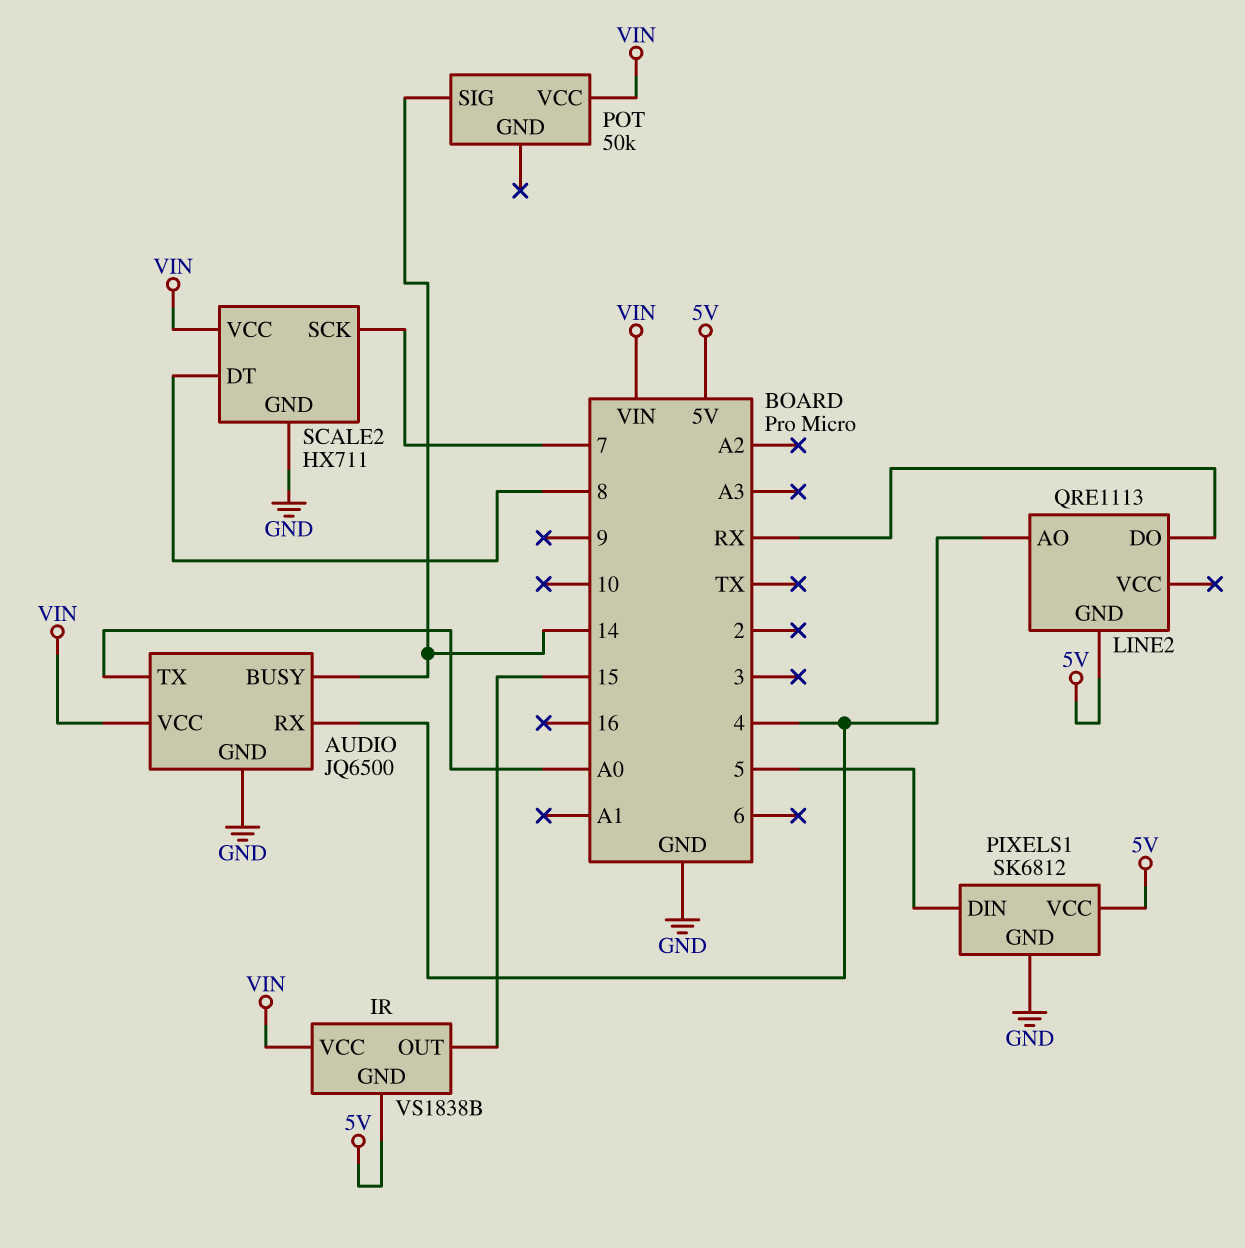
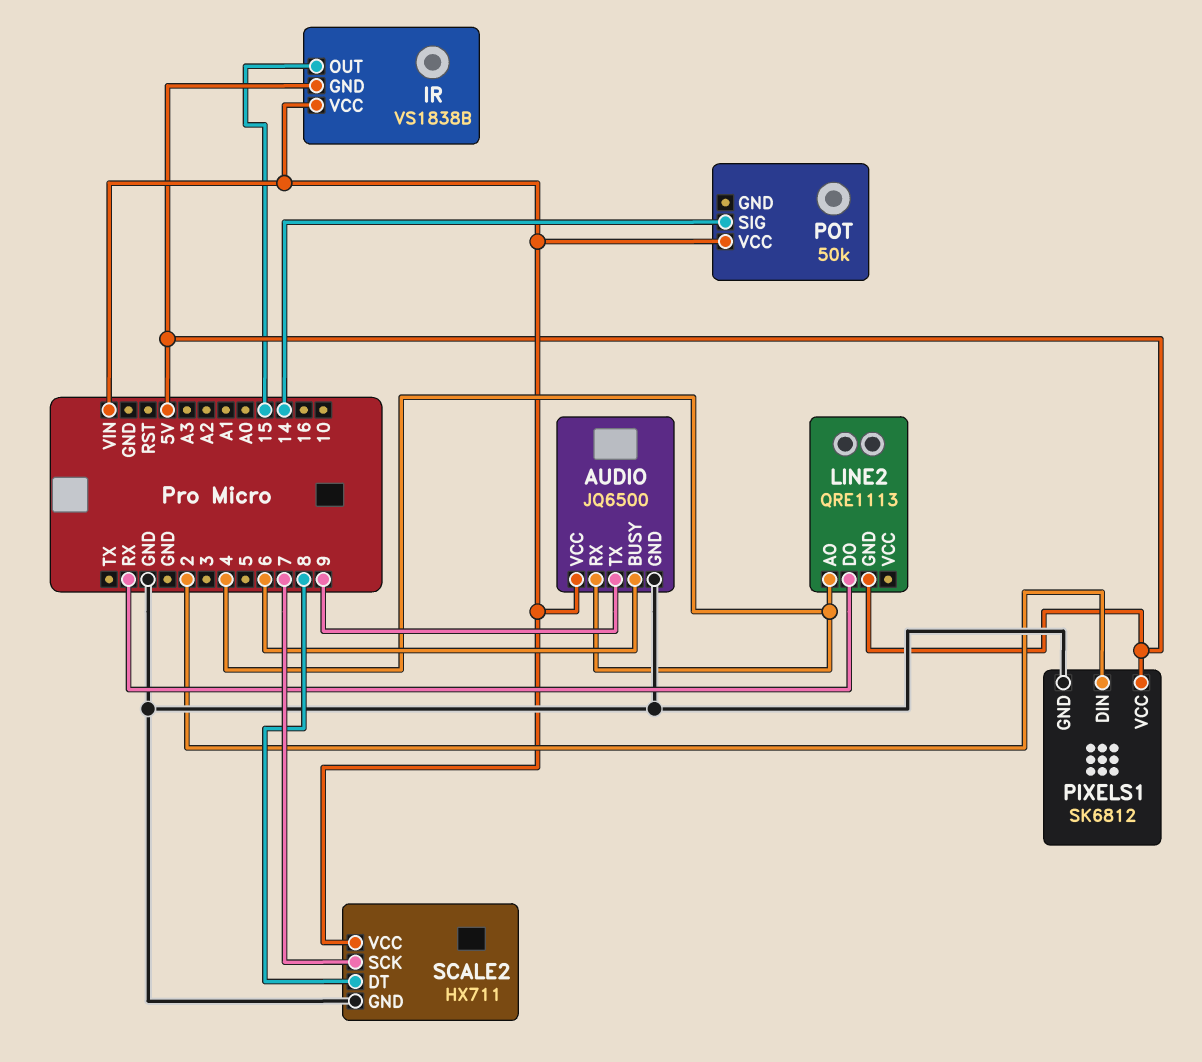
AUDIO pin BUSY: 14 -> 6
AUDIO pin TX: A0 -> 9
PIXELS1 pin DIN: 5 -> 2

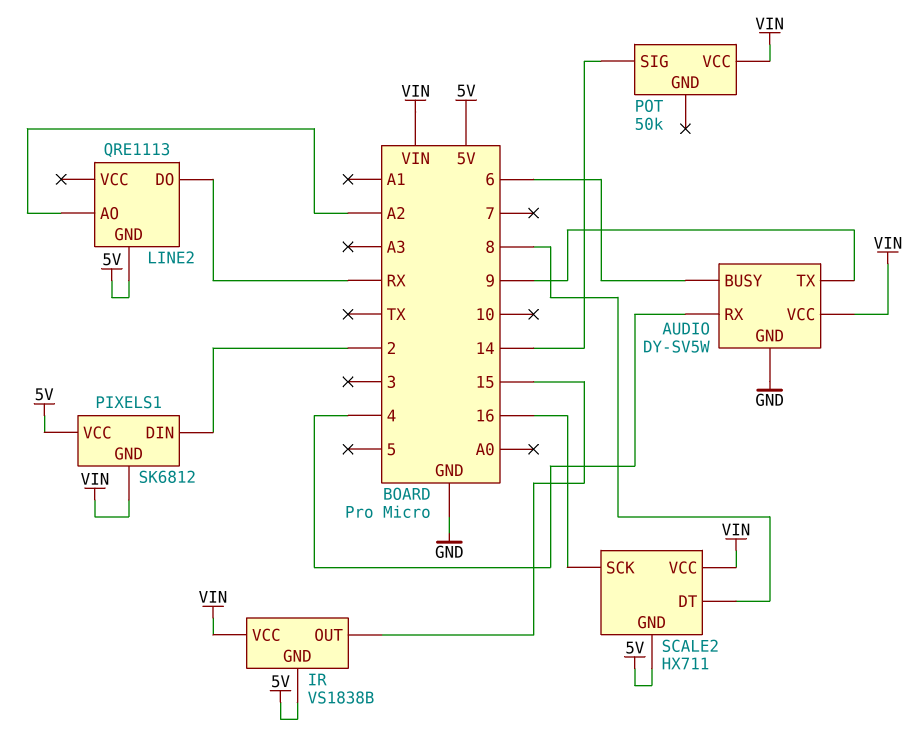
AUDIO: JQ6500 -> DY-SV5W
LINE2 pin AO: 4 -> A2
PIXELS1 pin GND: GND -> VIN
SCALE2 pin GND: GND -> 5V
SCALE2 pin SCK: 7 -> 16

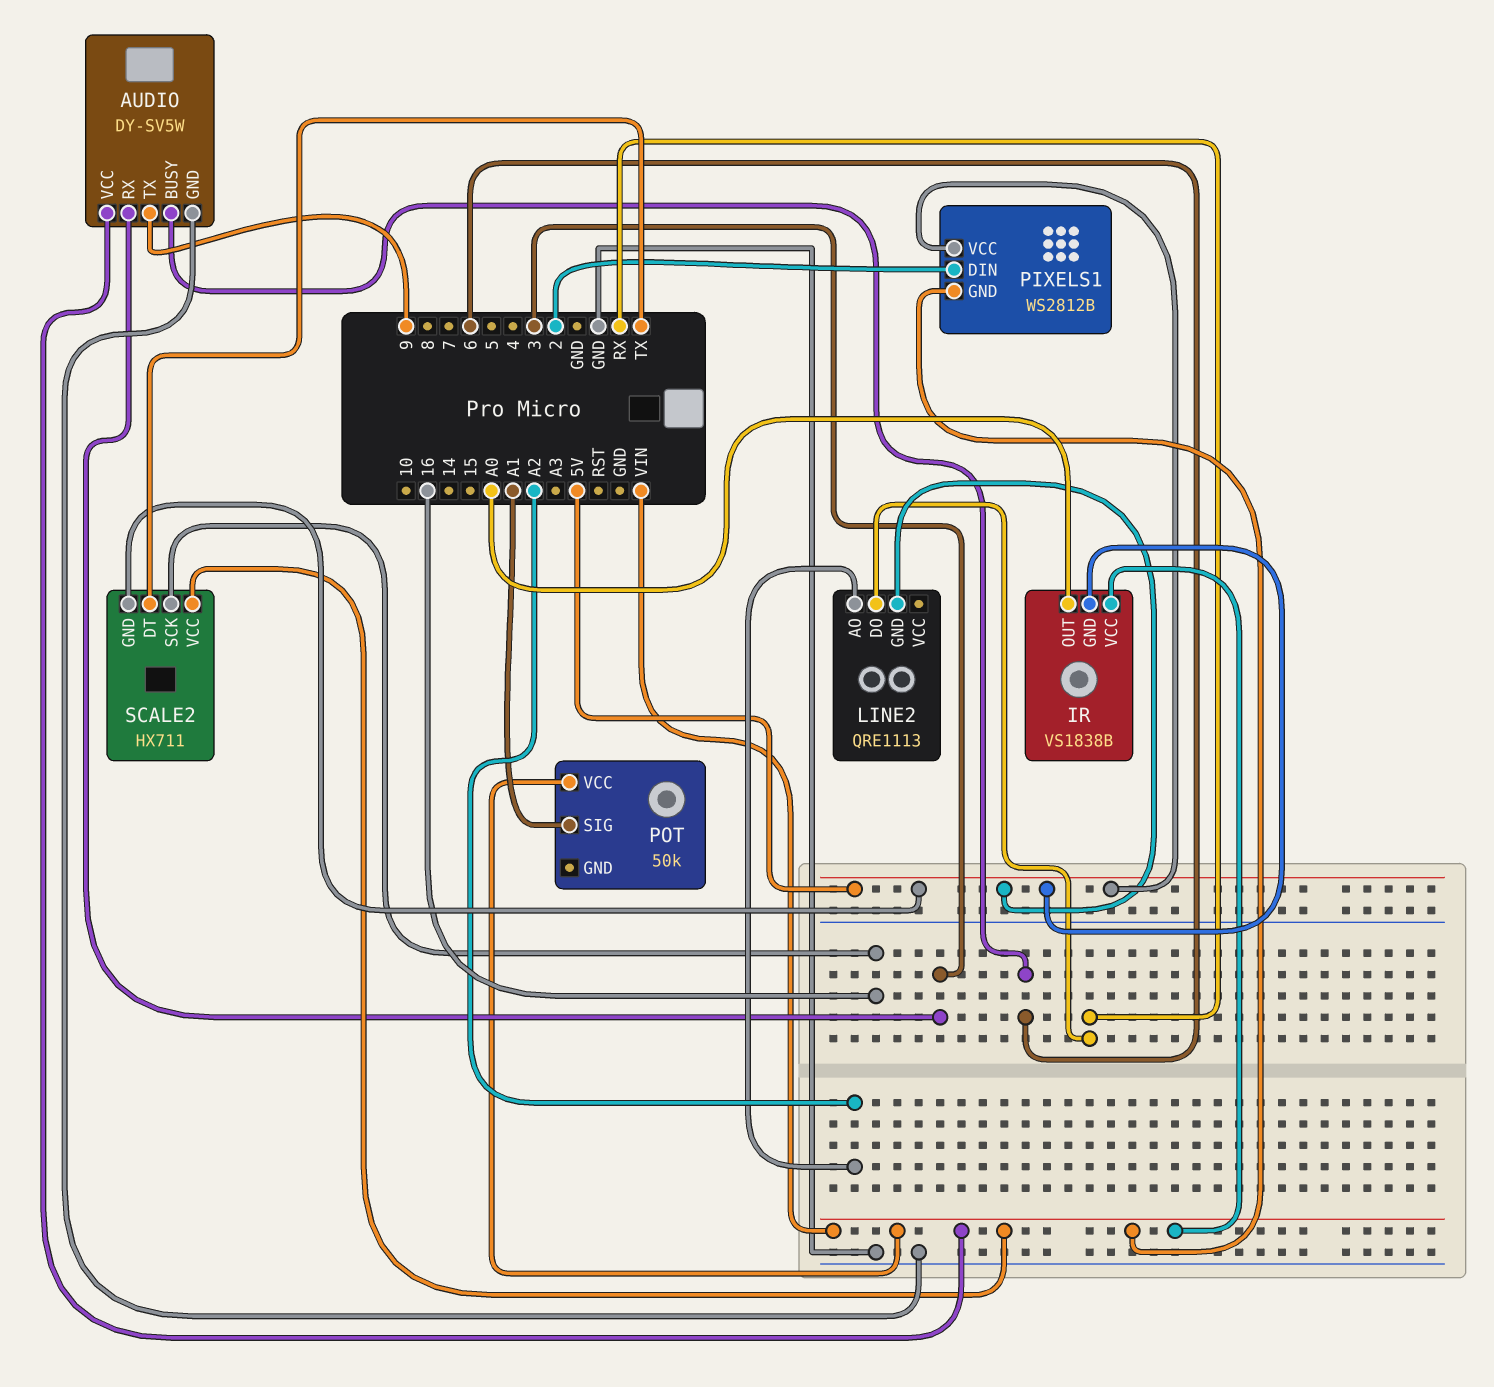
AUDIO pin RX: 4 -> 3
IR pin OUT: 15 -> A0
PIXELS1: SK6812 -> WS2812B
POT pin SIG: 14 -> A1
SCALE2 pin DT: 8 -> TX

